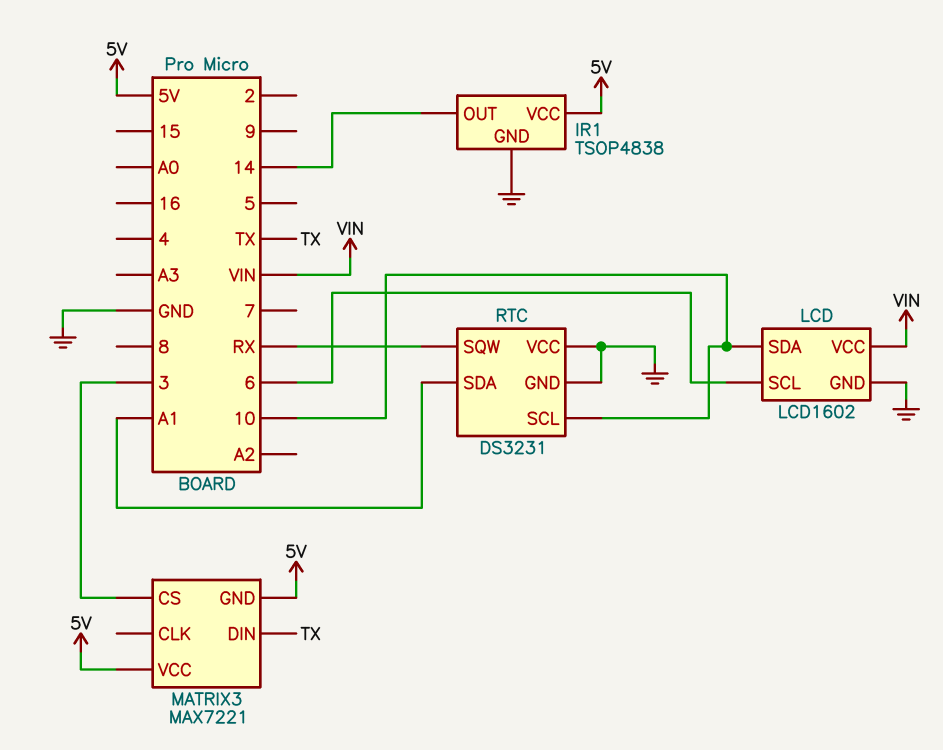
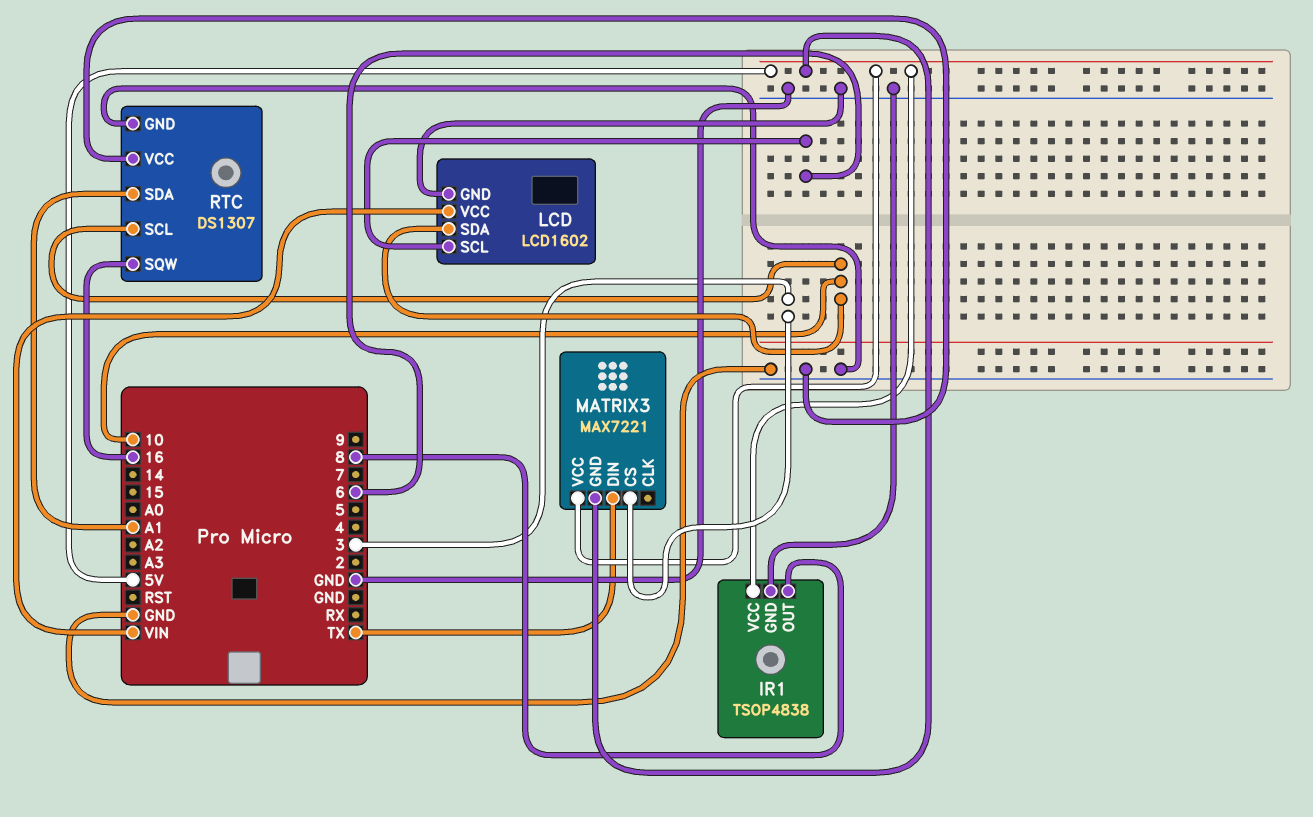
IR1 pin OUT: 14 -> 8
RTC: DS3231 -> DS1307
RTC pin SQW: RX -> 16

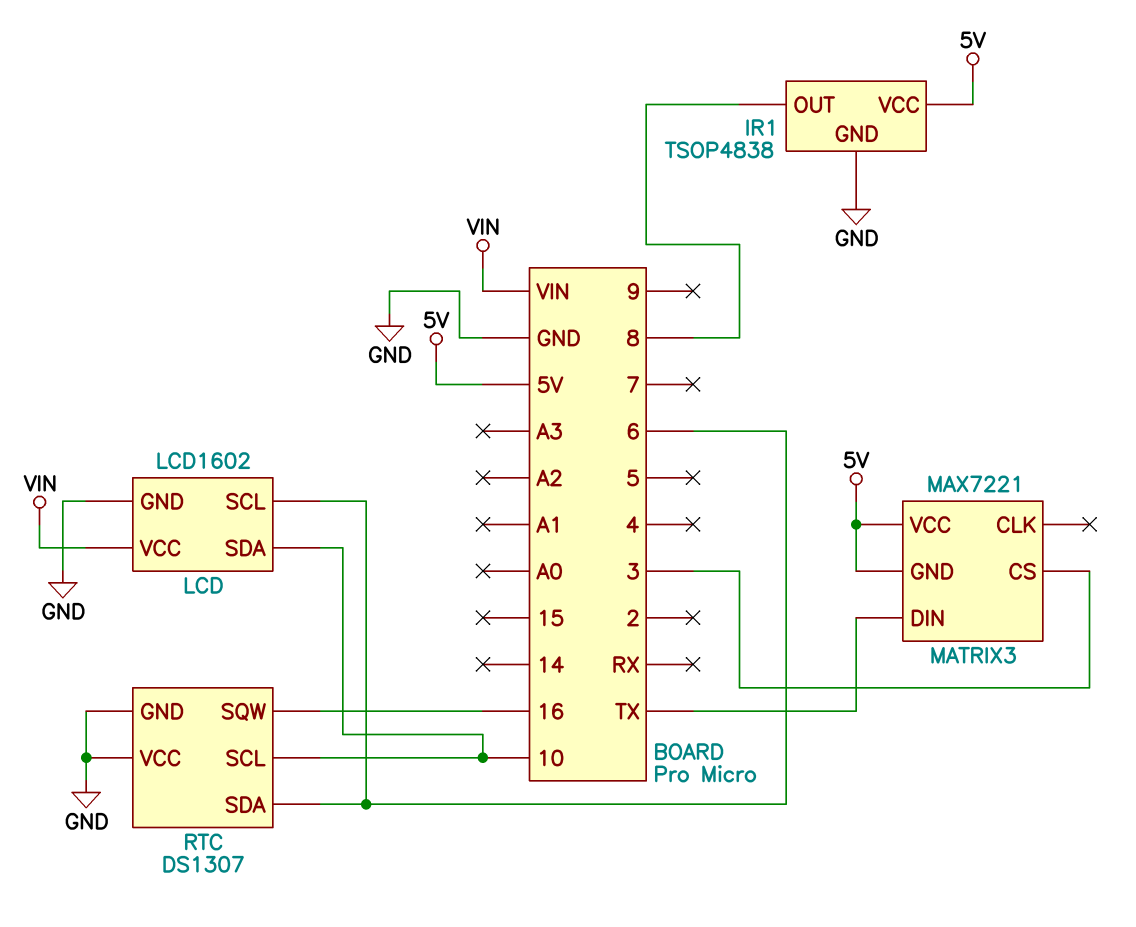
RTC pin SDA: A1 -> 6

